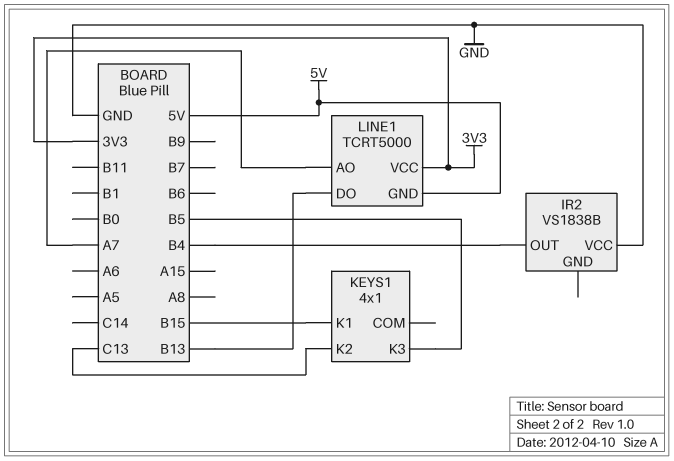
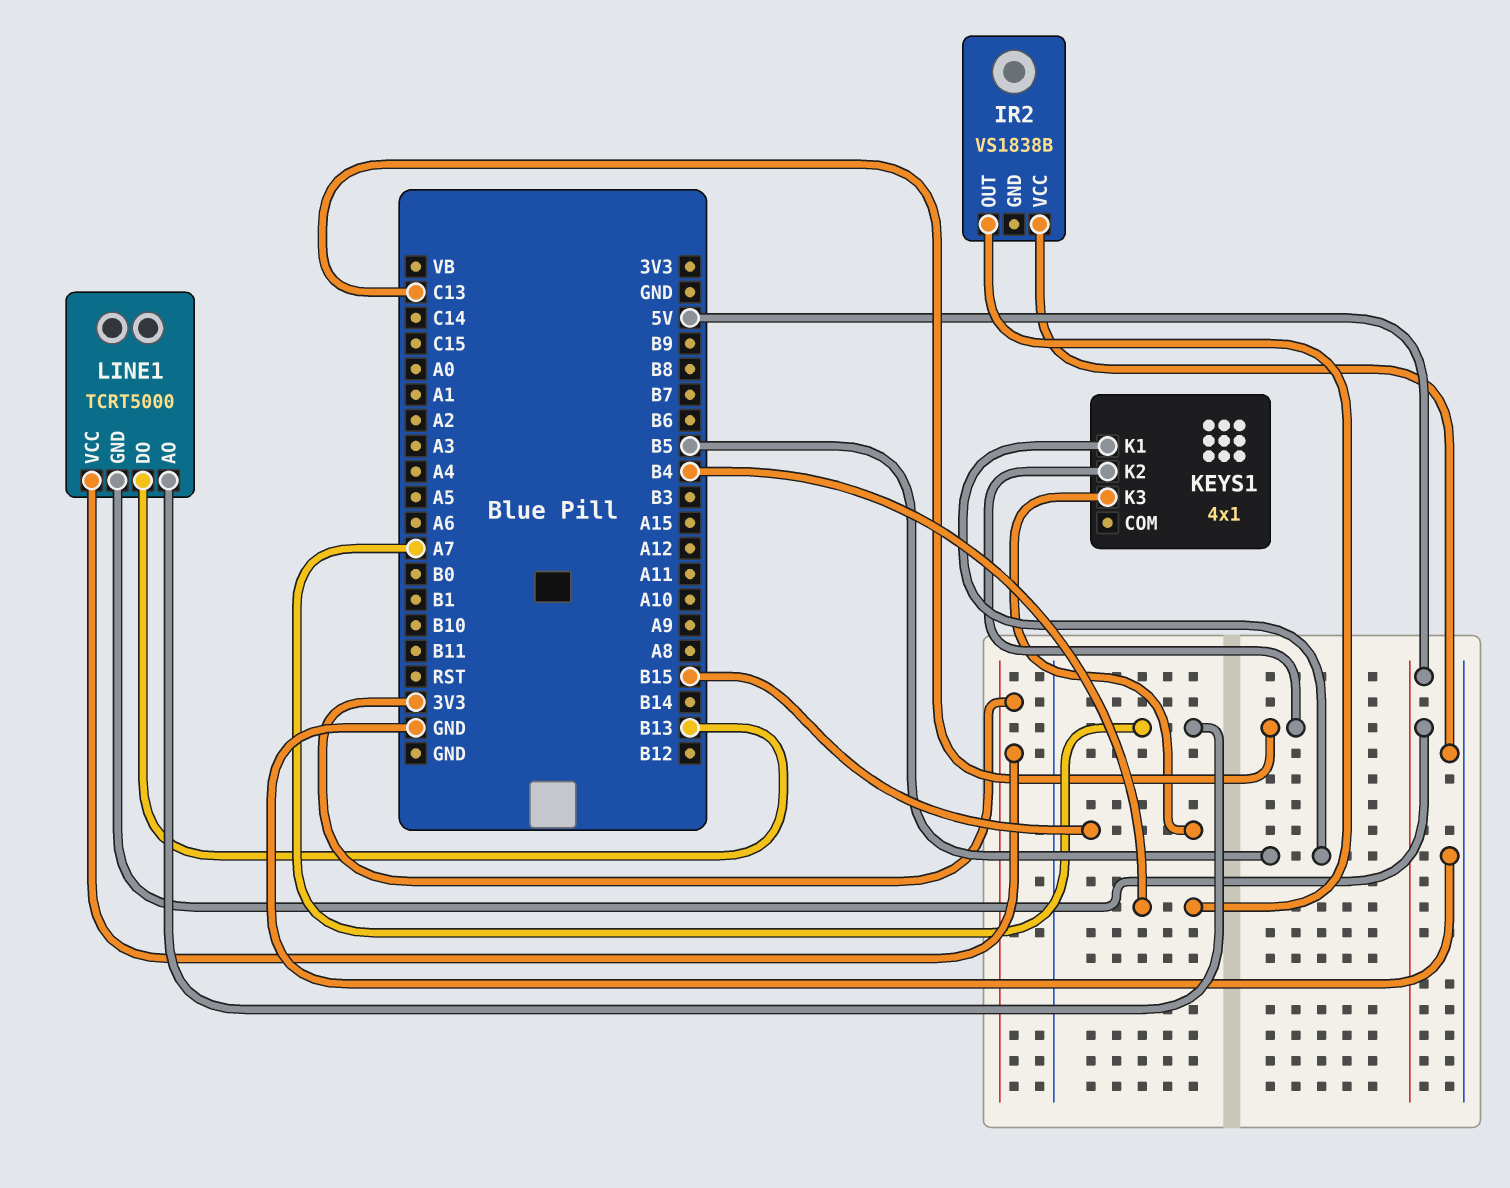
KEYS1 pin K1: B15 -> B5
KEYS1 pin K3: B5 -> B15

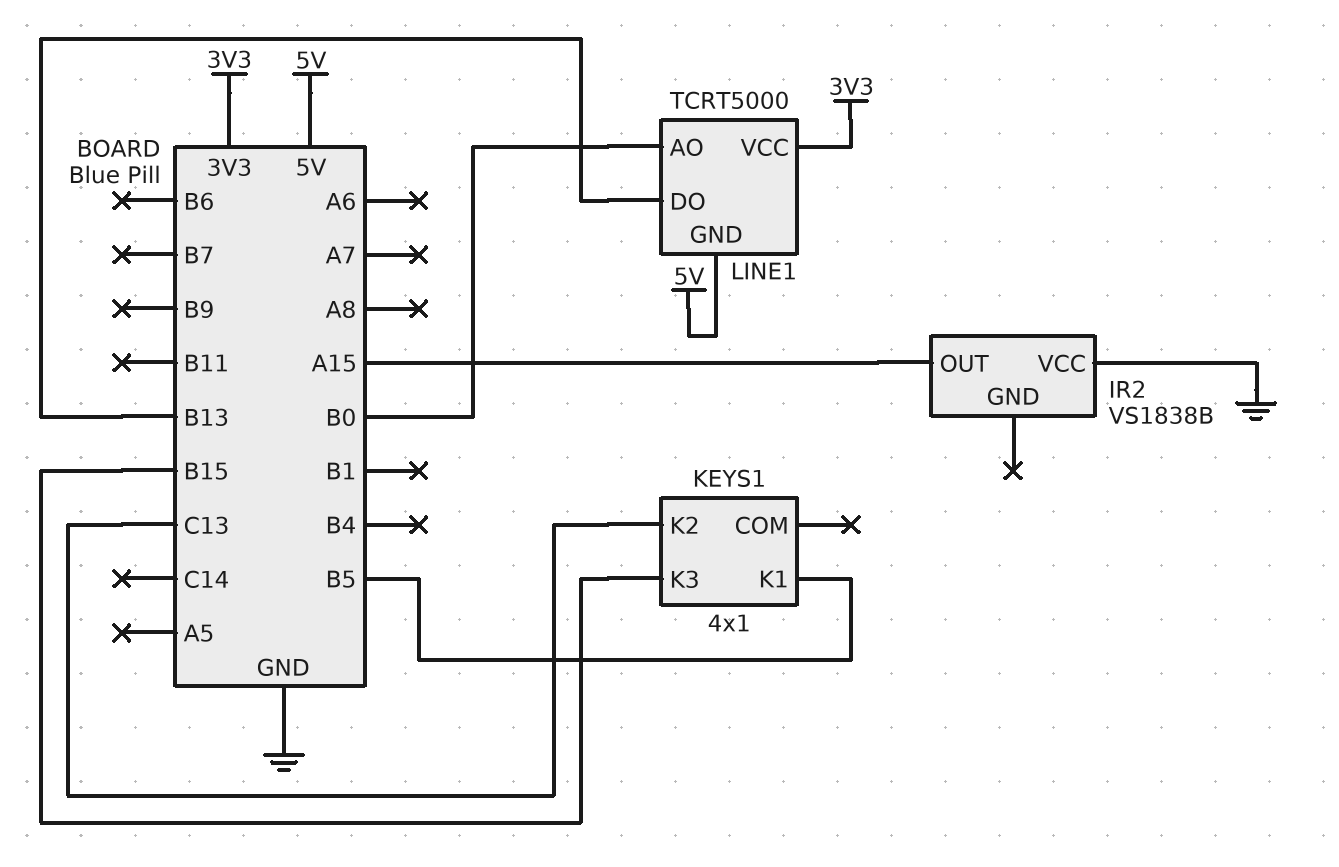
IR2 pin OUT: B4 -> A15
LINE1 pin AO: A7 -> B0

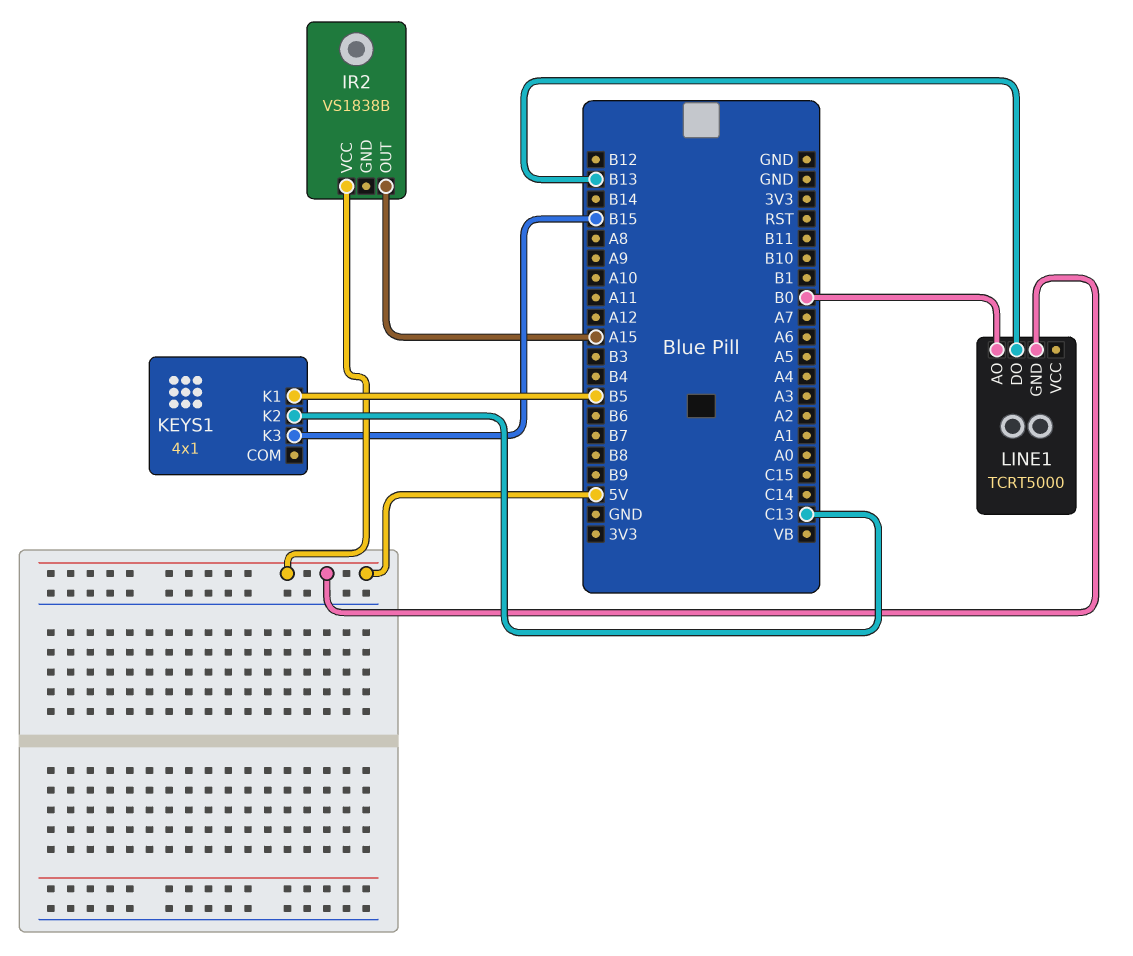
IR2 pin VCC: GND -> 5V
LINE1 pin VCC: 3V3 -> none

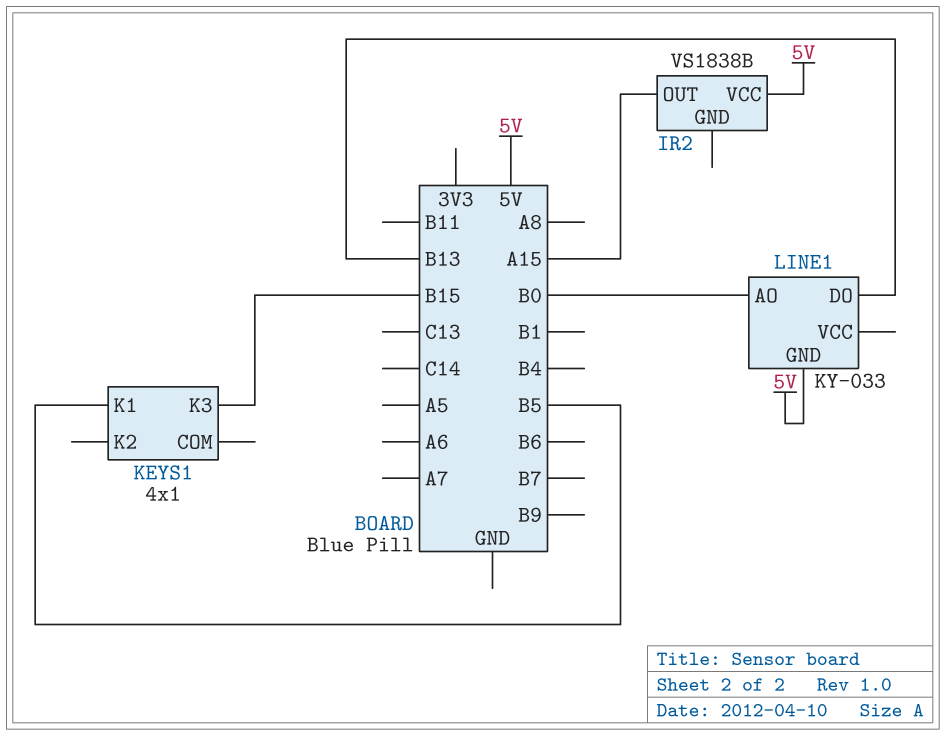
KEYS1 pin K2: C13 -> none
LINE1: TCRT5000 -> KY-033

